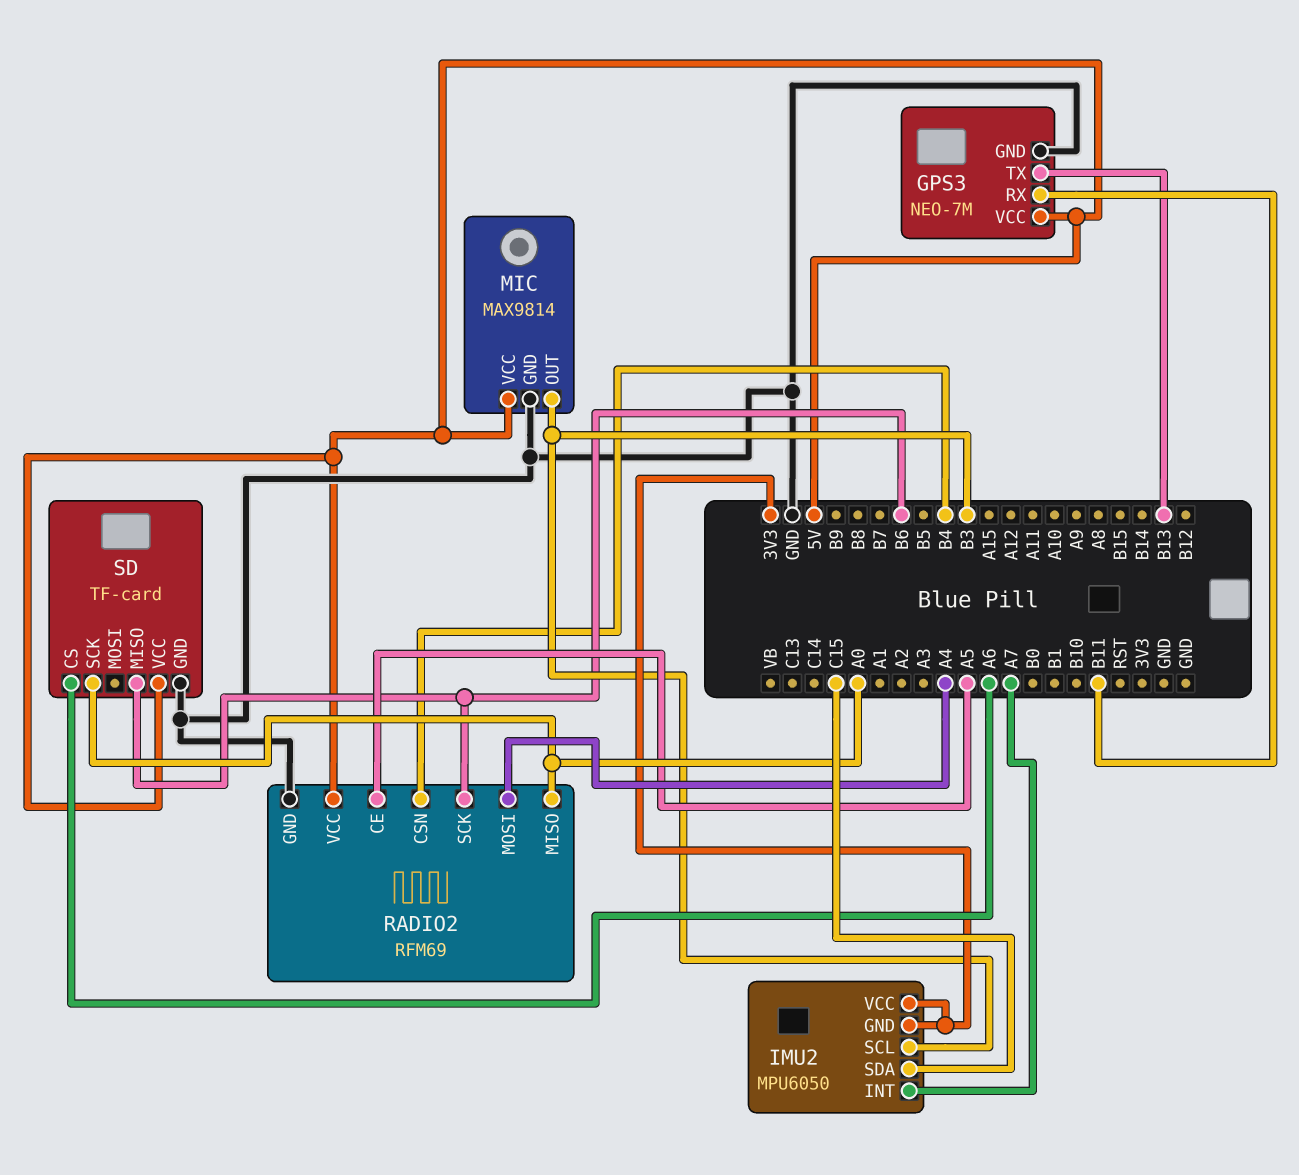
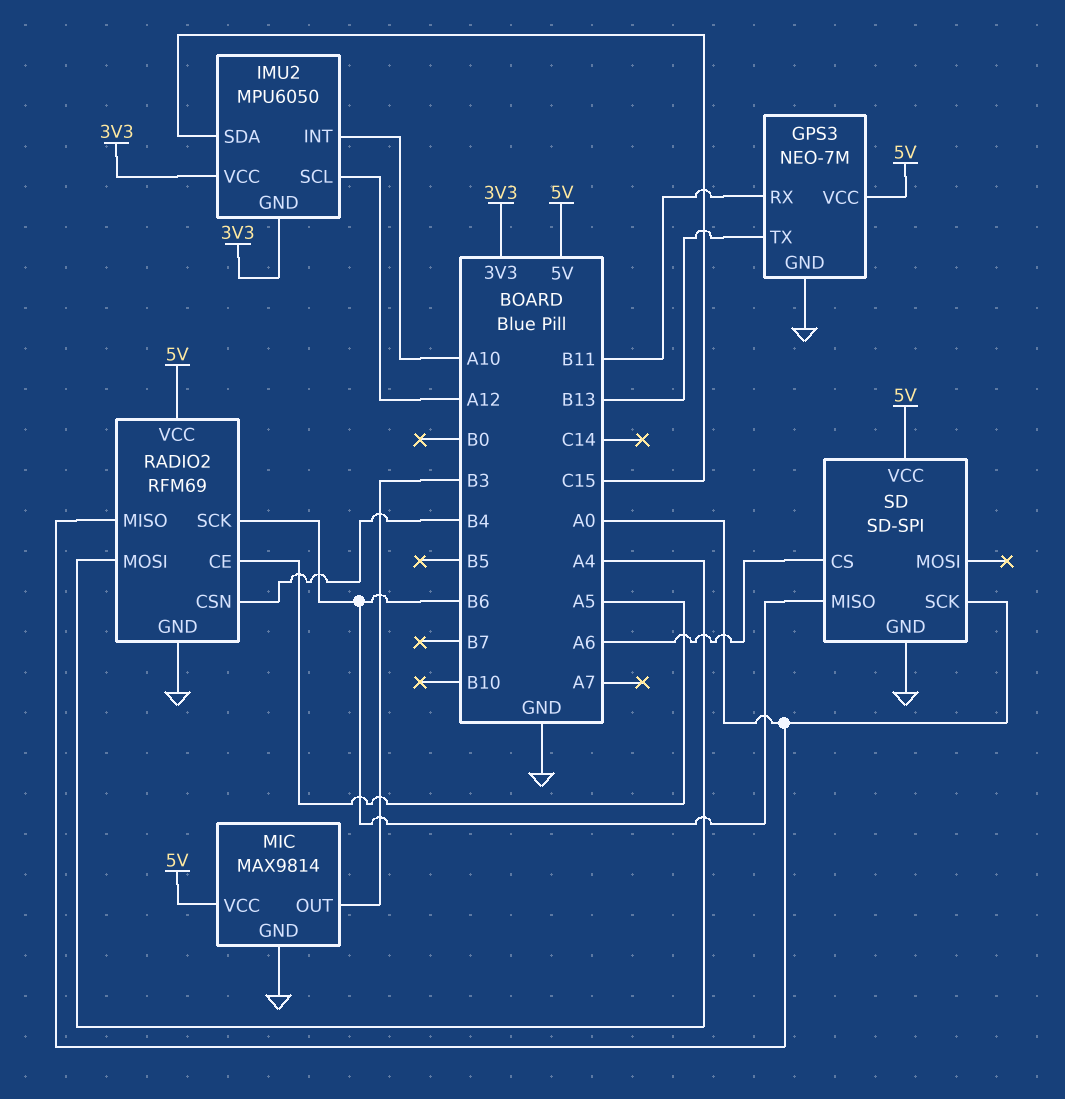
IMU2 pin INT: A7 -> A10
IMU2 pin SCL: B3 -> A12
SD: TF-card -> SD-SPI

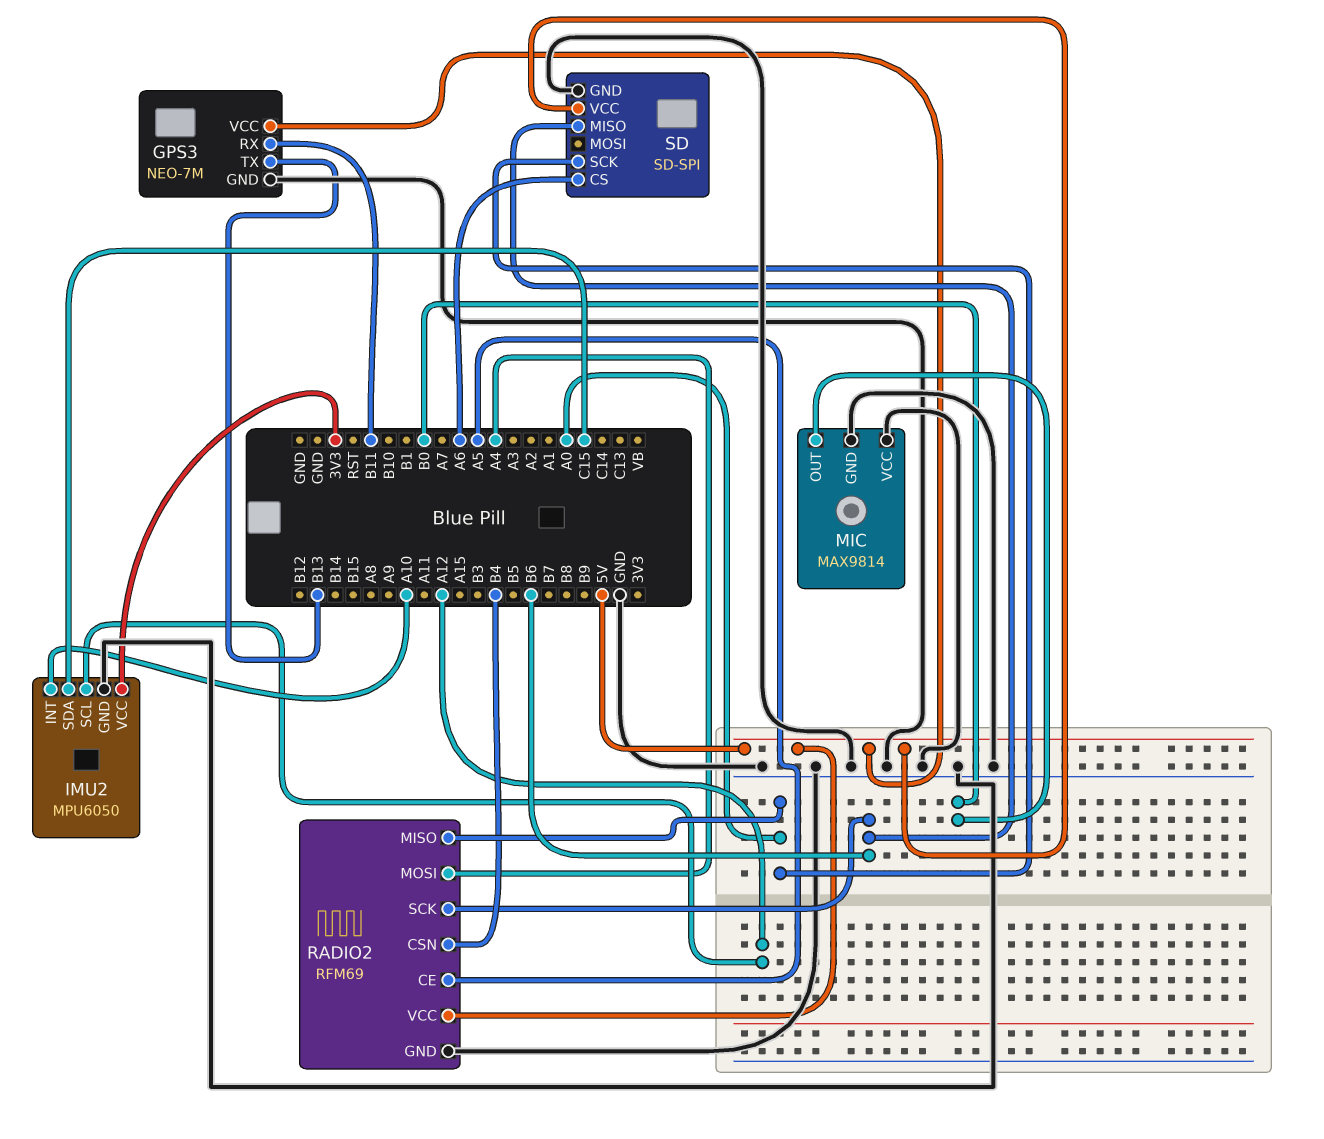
IMU2 pin GND: 3V3 -> GND
MIC pin OUT: B3 -> B0
MIC pin VCC: 5V -> GND

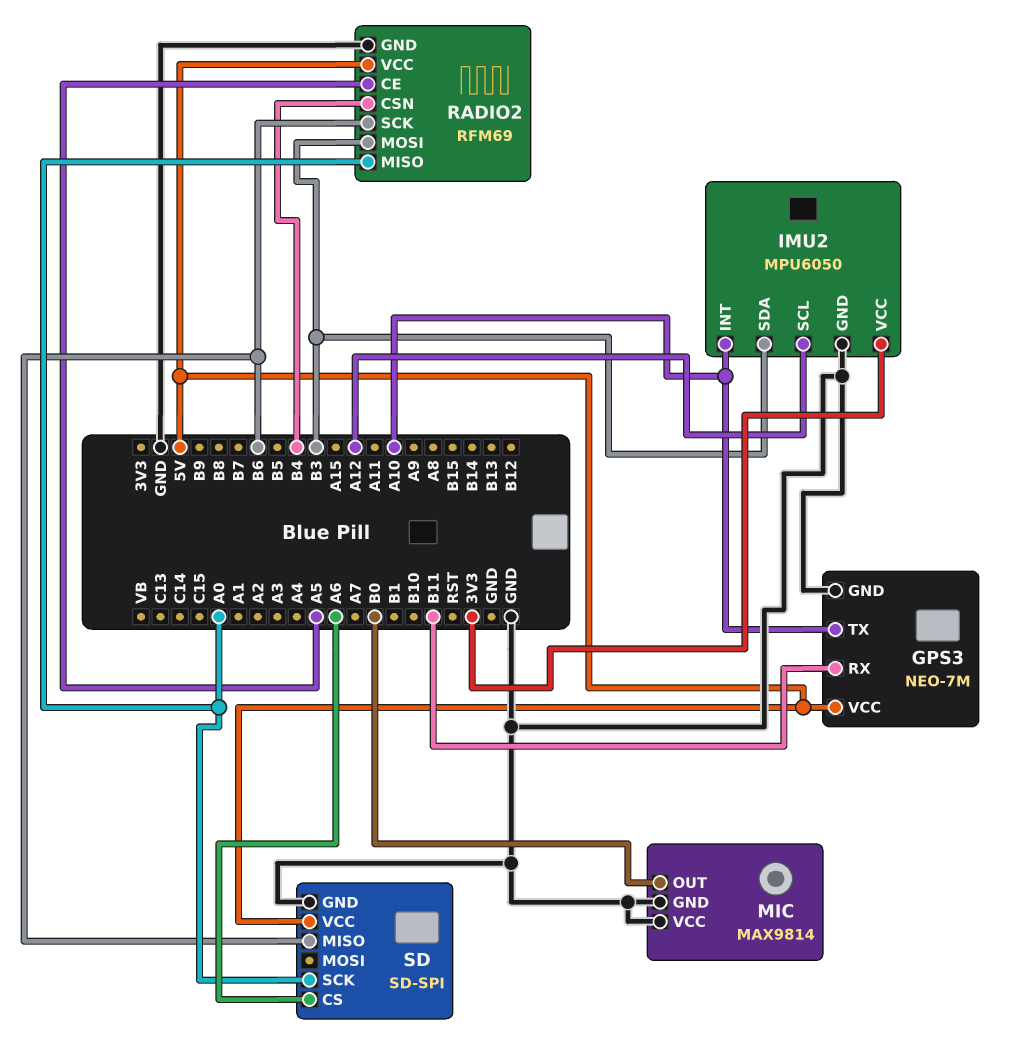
GPS3 pin TX: B13 -> A10
IMU2 pin SDA: C15 -> B3
RADIO2 pin MOSI: A4 -> B3

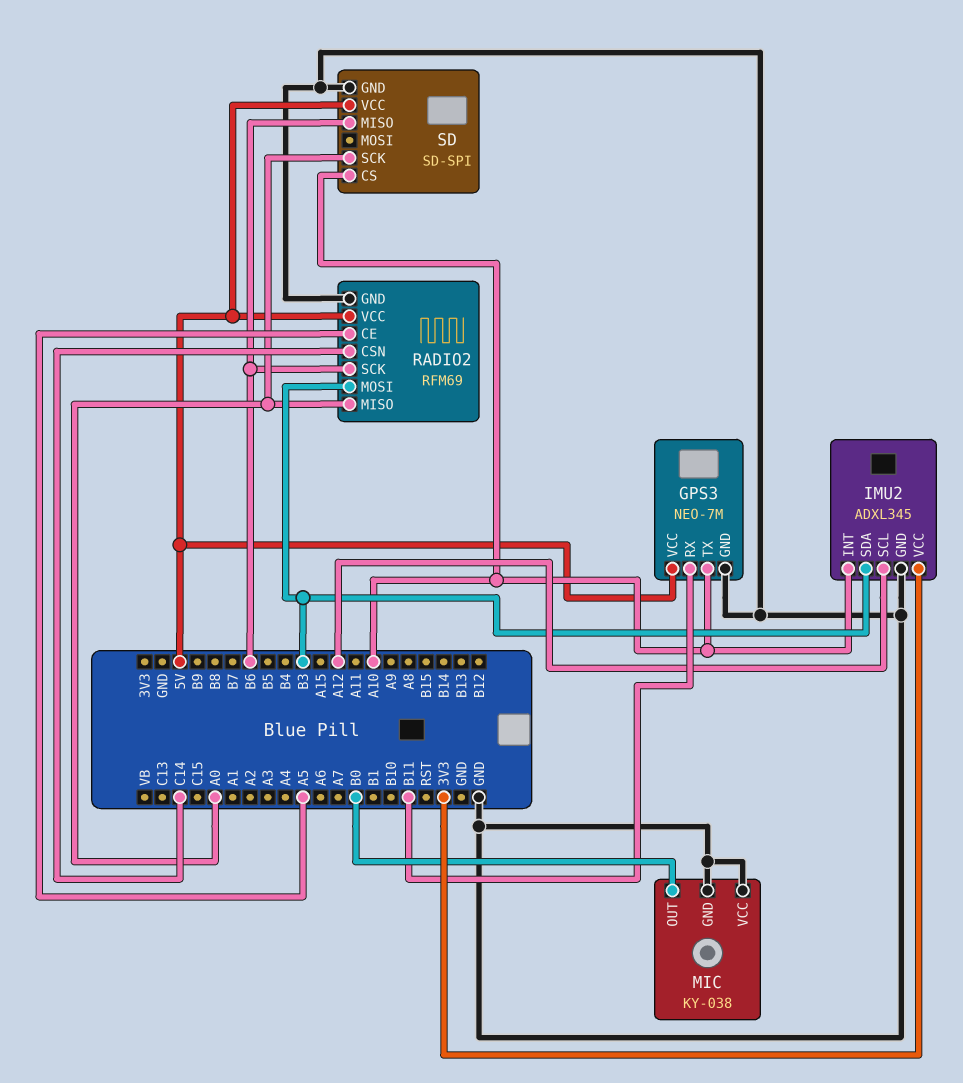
IMU2: MPU6050 -> ADXL345
MIC: MAX9814 -> KY-038
RADIO2 pin CSN: B4 -> C14
SD pin CS: A6 -> A10

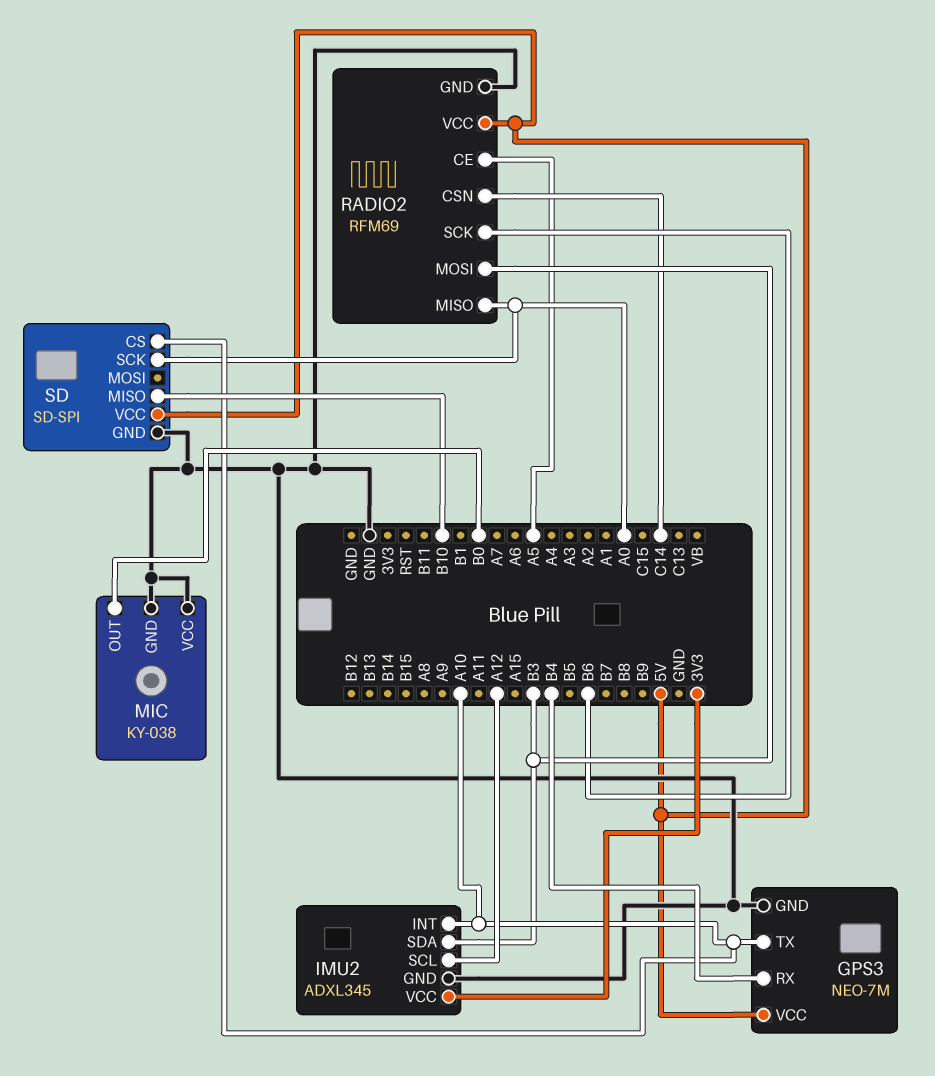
GPS3 pin RX: B11 -> B4
SD pin MISO: B6 -> B10

